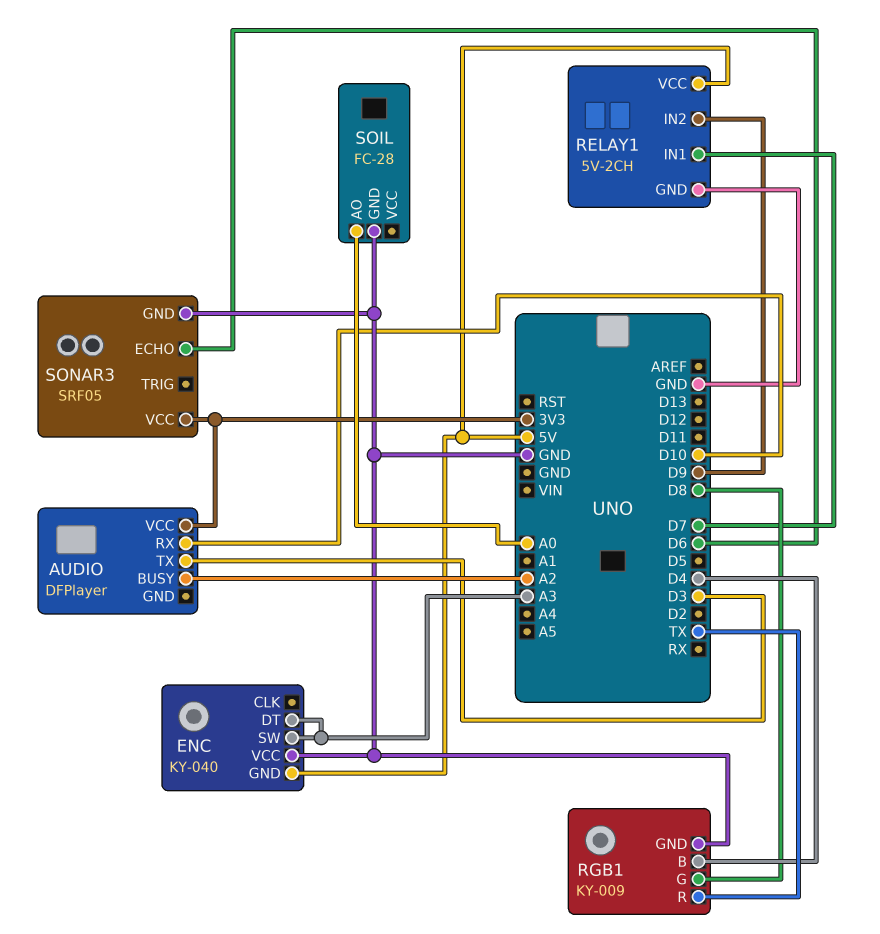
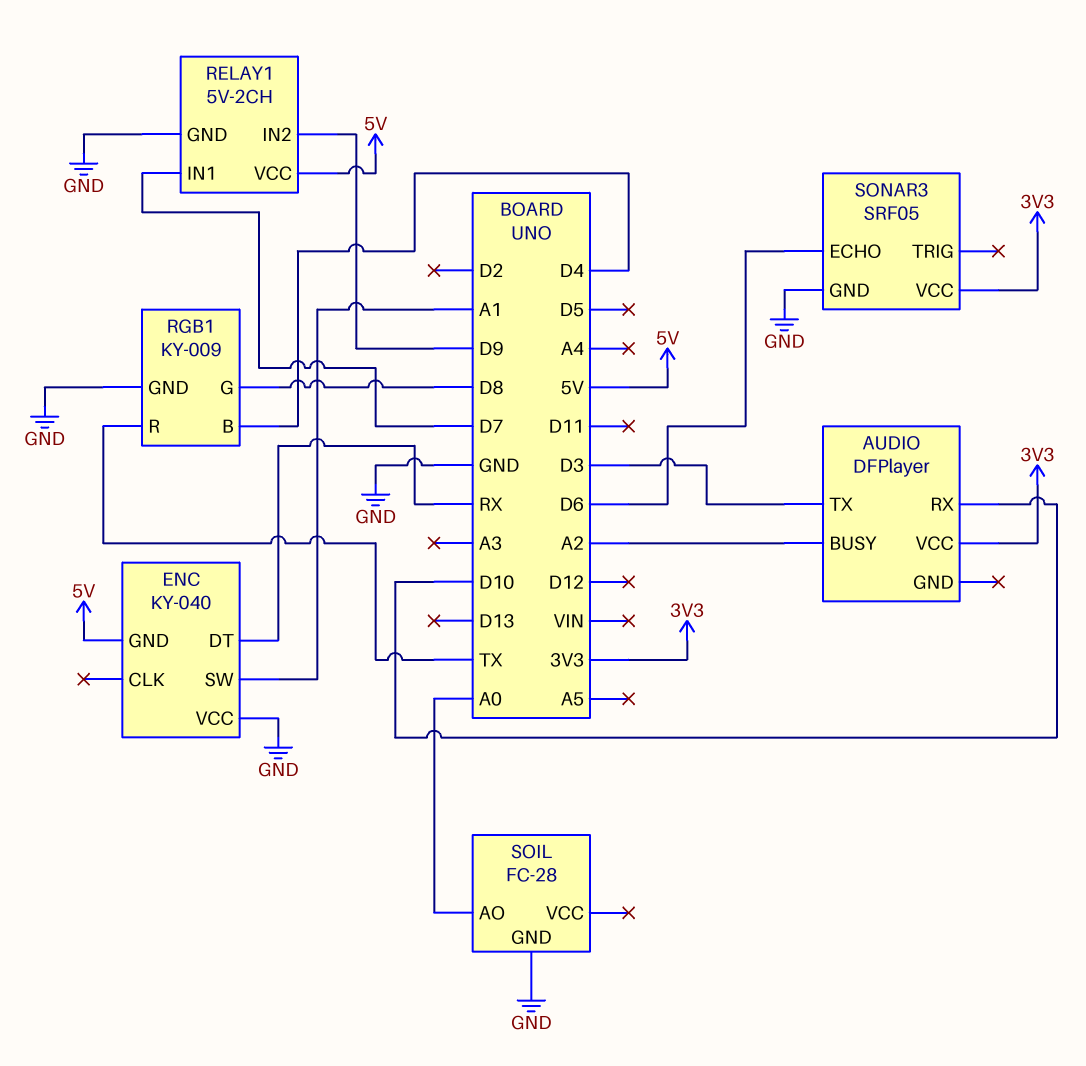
ENC pin DT: A3 -> RX
ENC pin SW: A3 -> A1

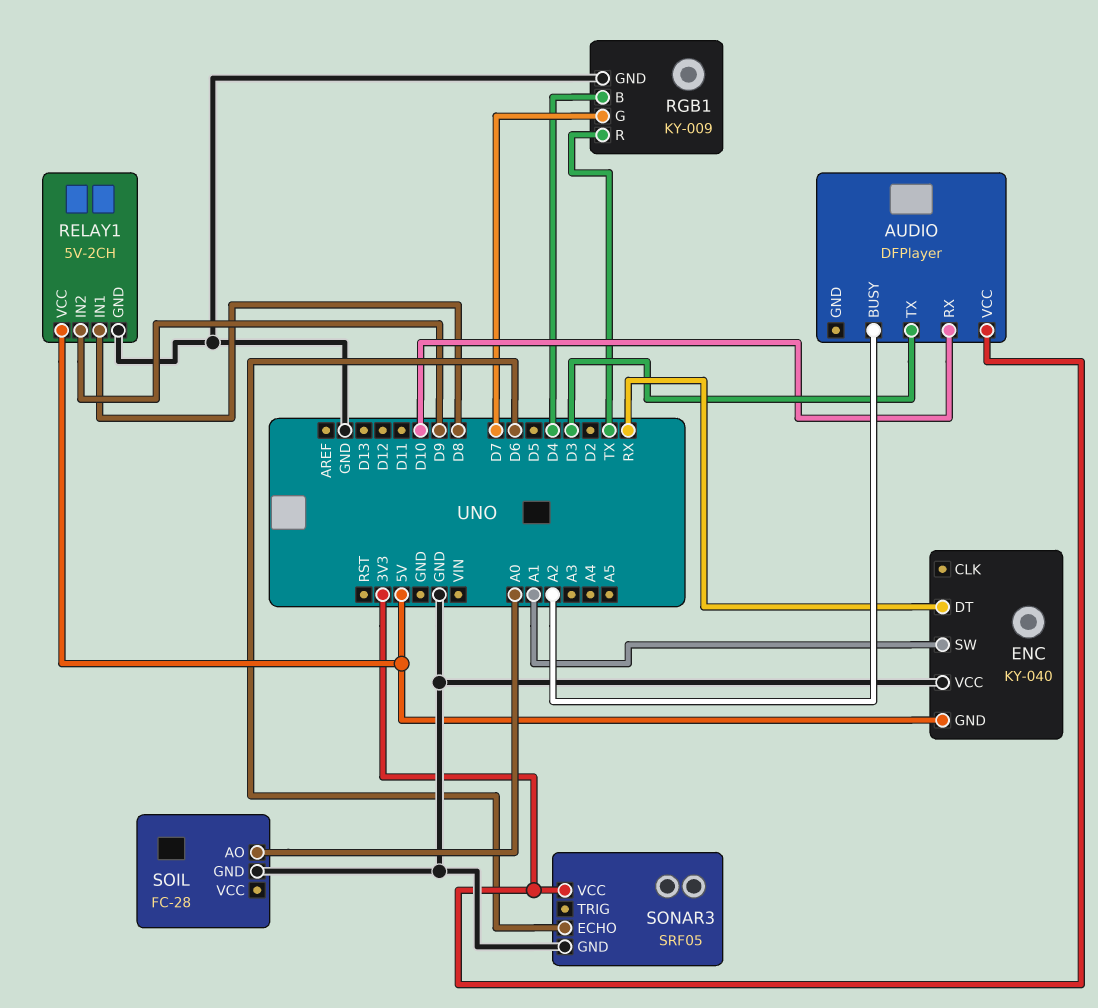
RELAY1 pin IN1: D7 -> D8
RGB1 pin G: D8 -> D7

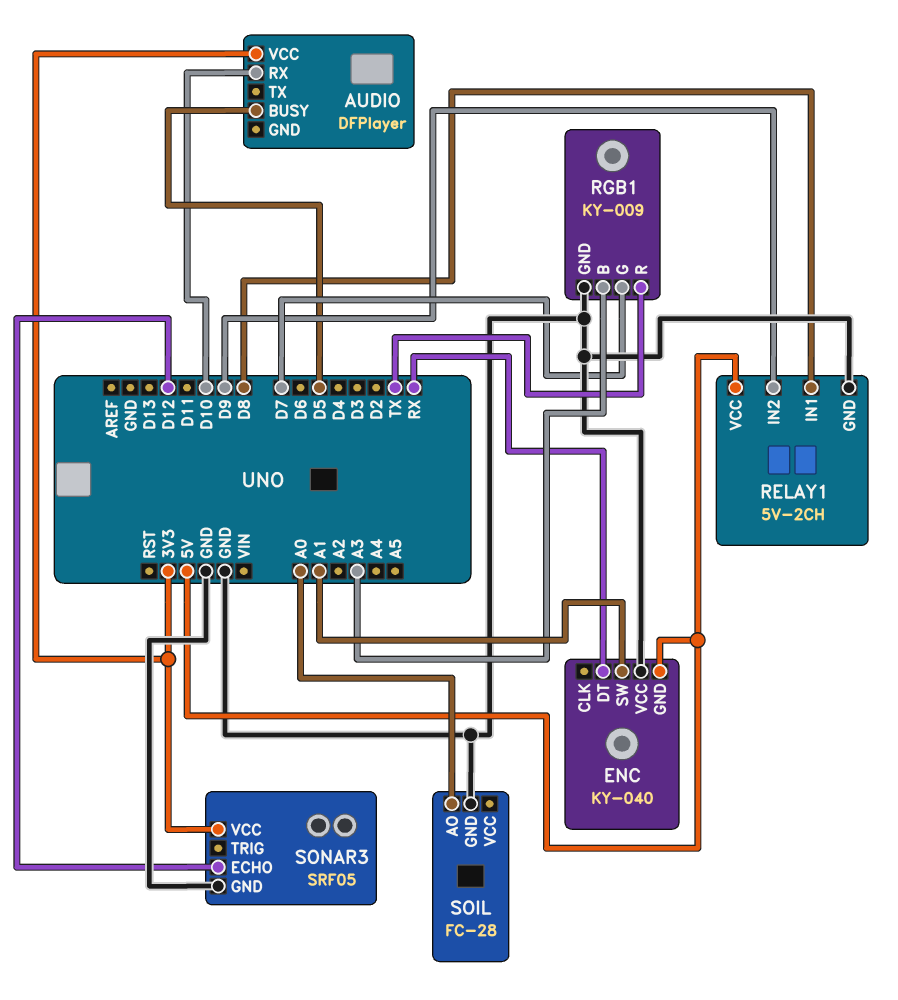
AUDIO pin BUSY: A2 -> D5
AUDIO pin TX: D3 -> none
RGB1 pin B: D4 -> A3
SONAR3 pin ECHO: D6 -> D12

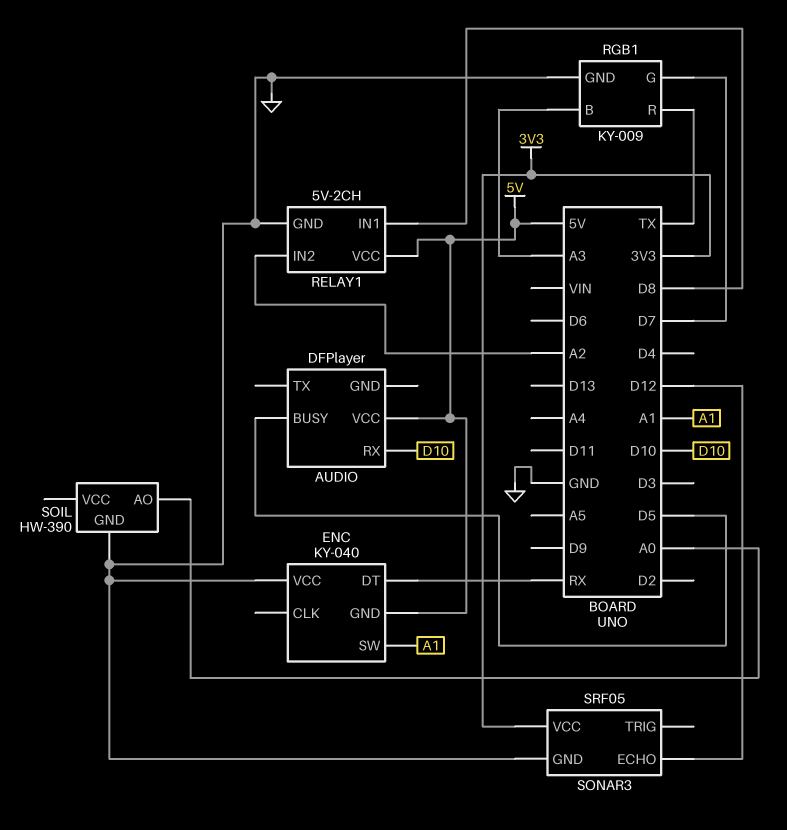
AUDIO pin VCC: 3V3 -> 5V
RELAY1 pin IN2: D9 -> A2
SOIL: FC-28 -> HW-390

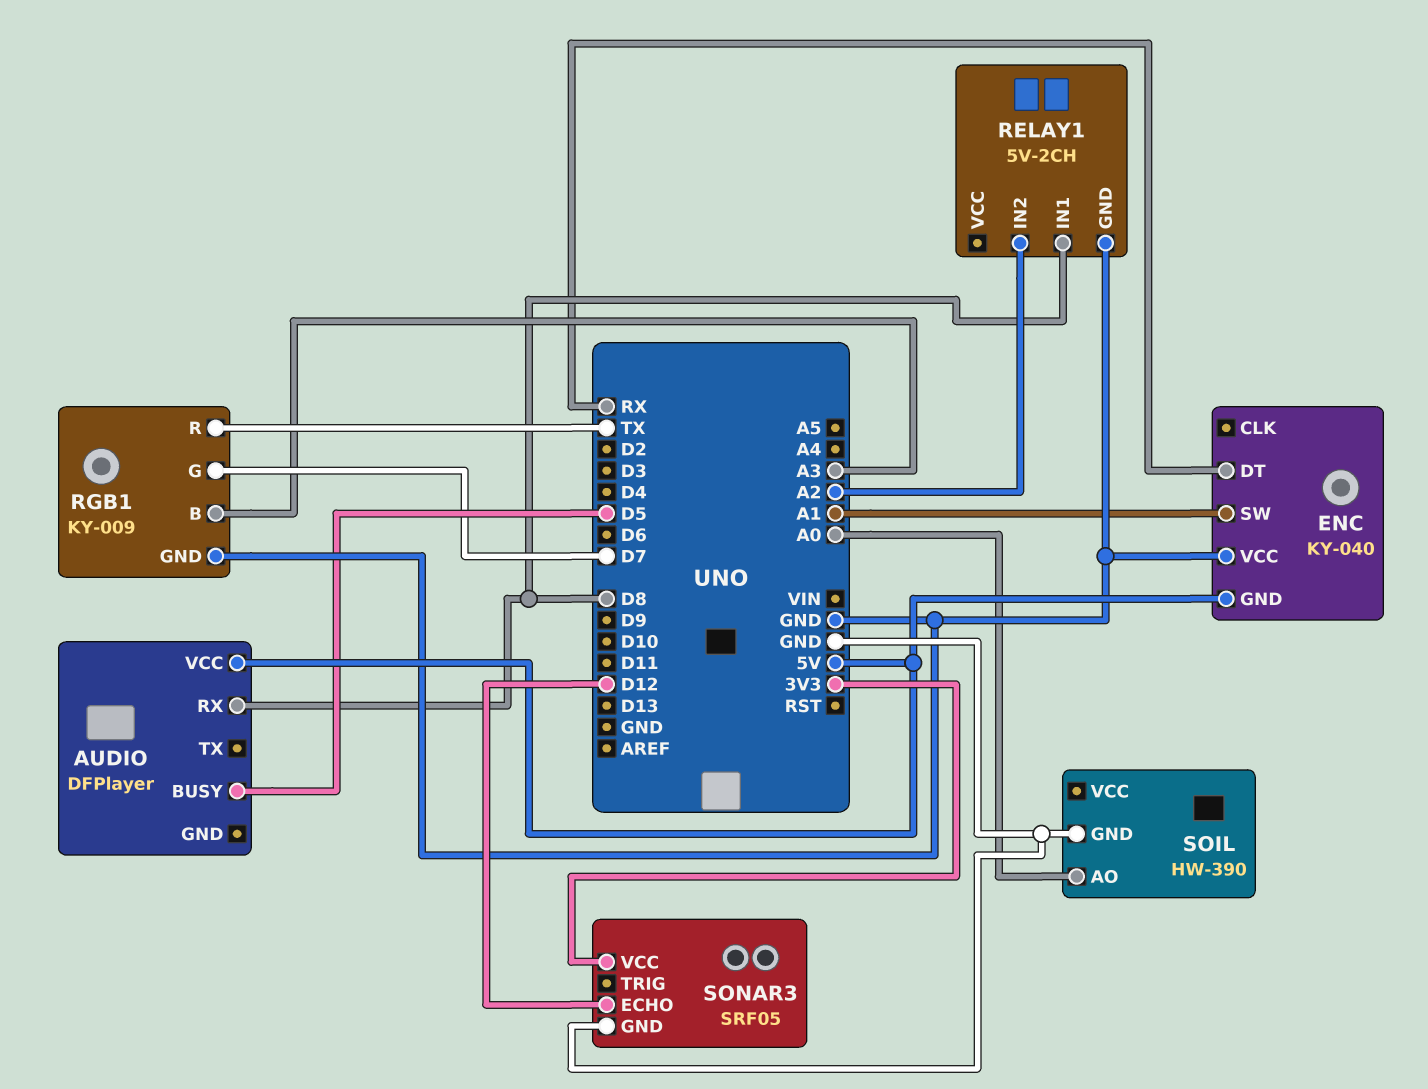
AUDIO pin RX: D10 -> D8
RELAY1 pin VCC: 5V -> none

